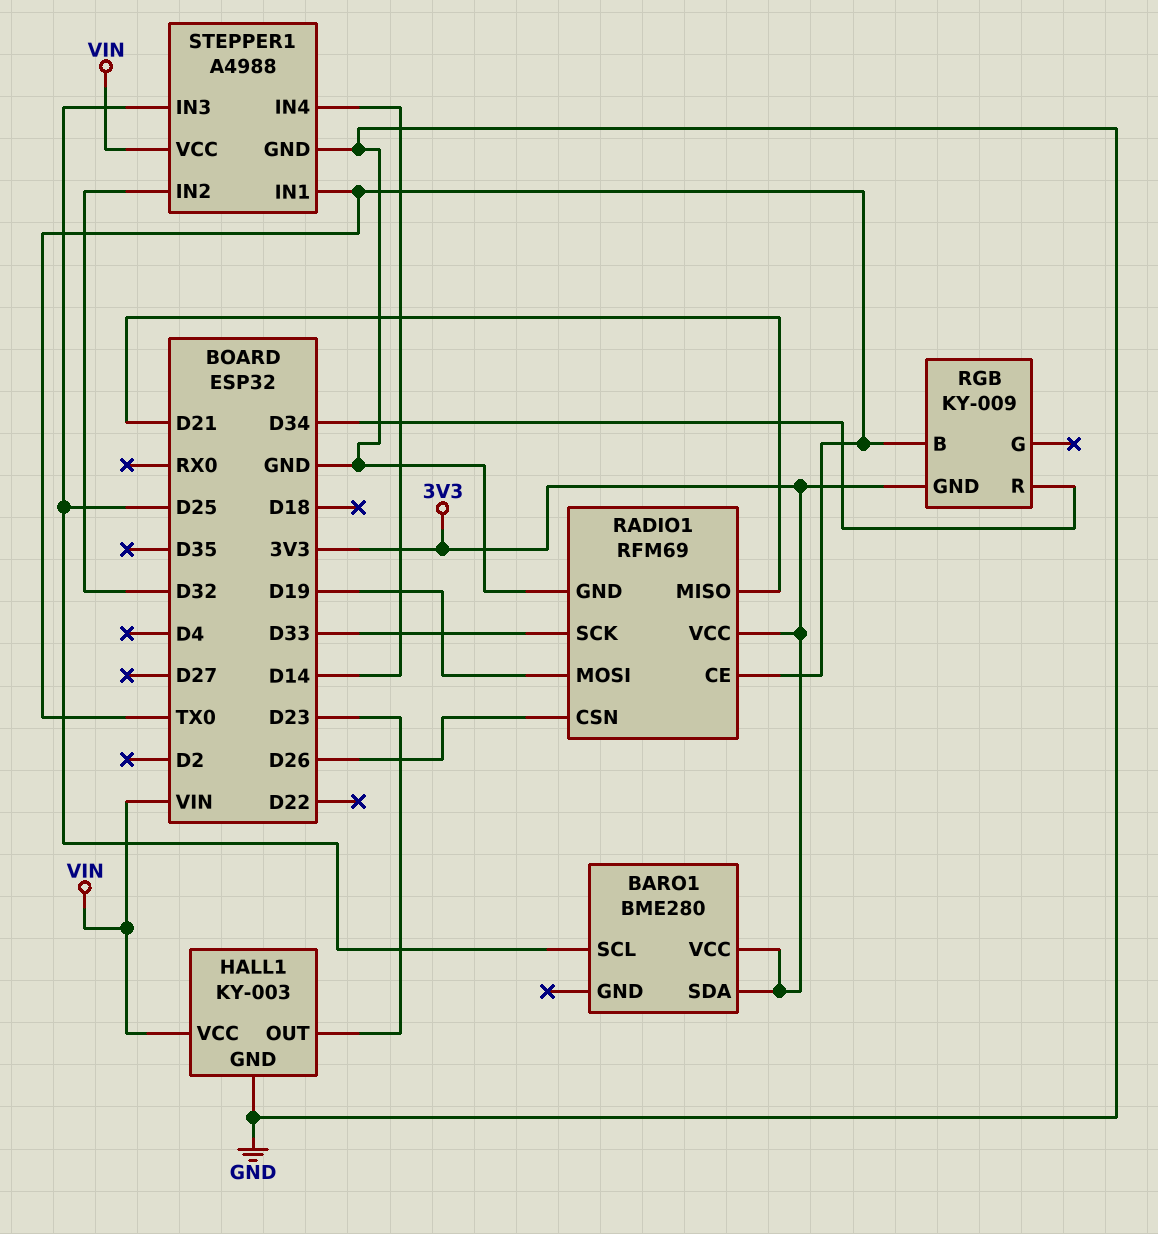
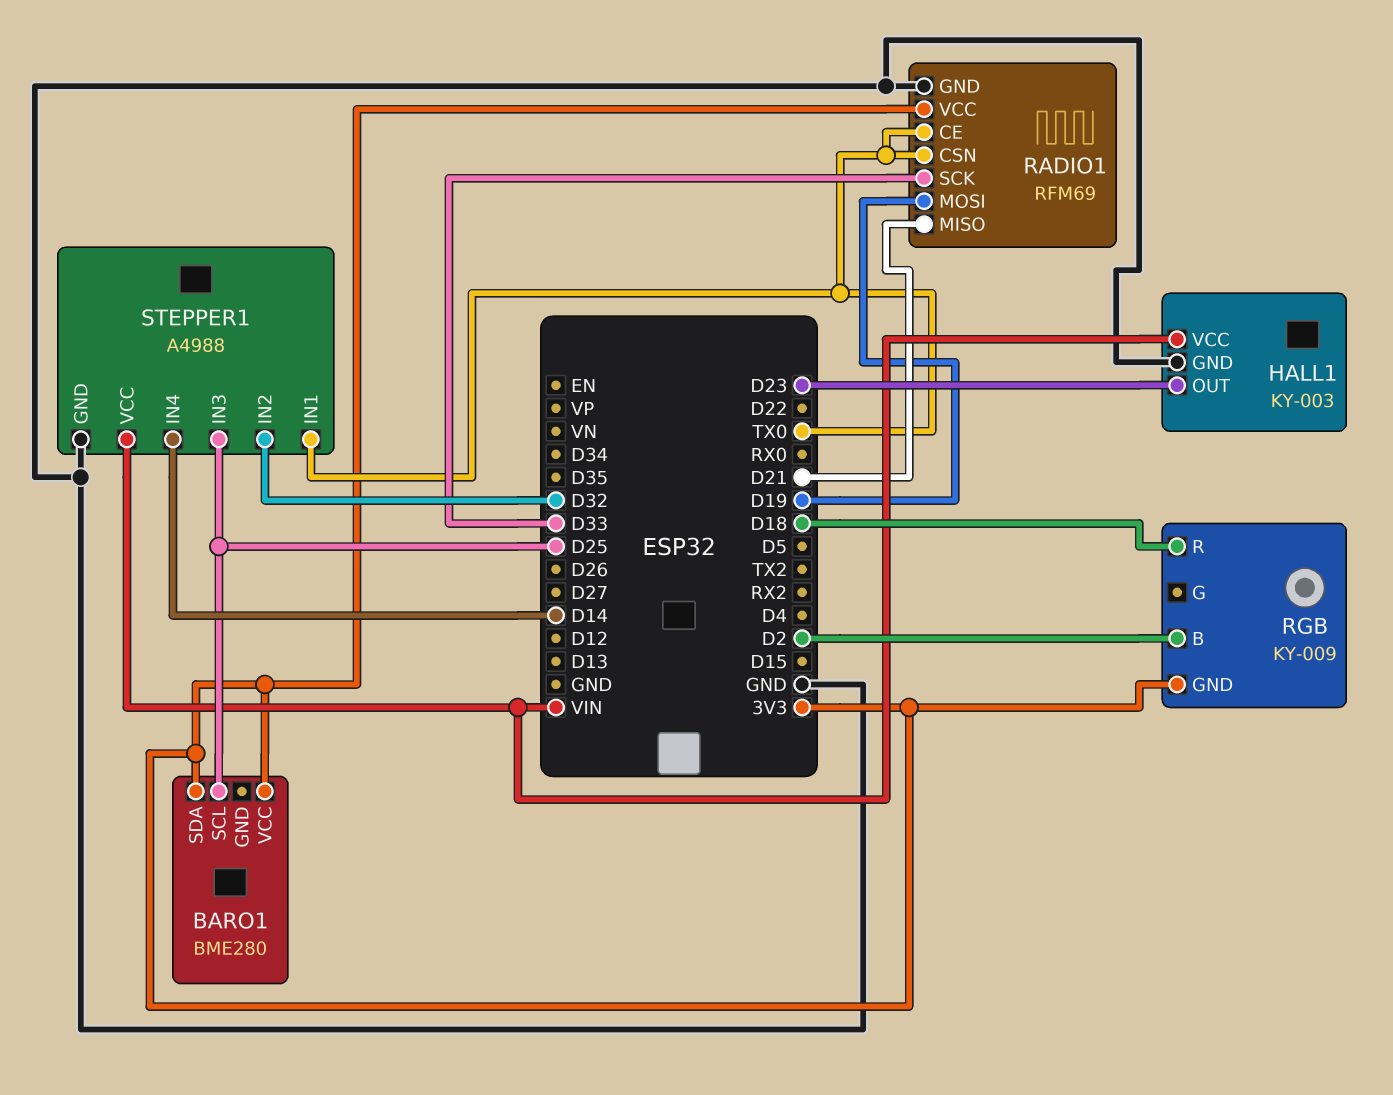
RADIO1 pin CSN: D26 -> TX0
RGB pin B: TX0 -> D2
RGB pin R: D34 -> D18

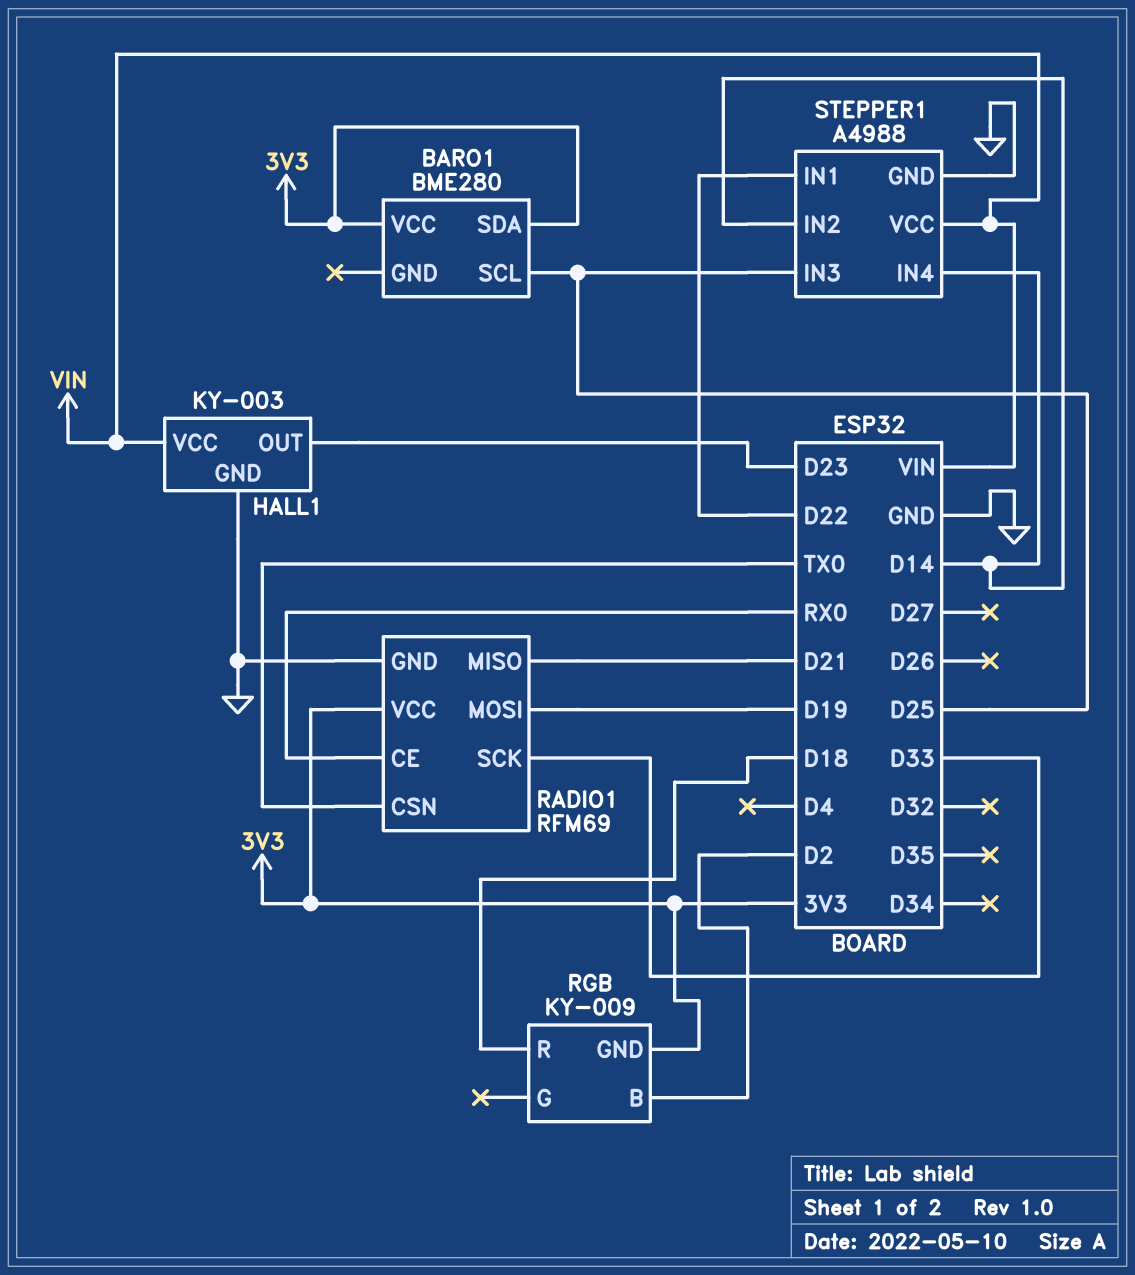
RADIO1 pin CE: TX0 -> RX0
STEPPER1 pin IN1: TX0 -> D22
STEPPER1 pin IN2: D32 -> D14

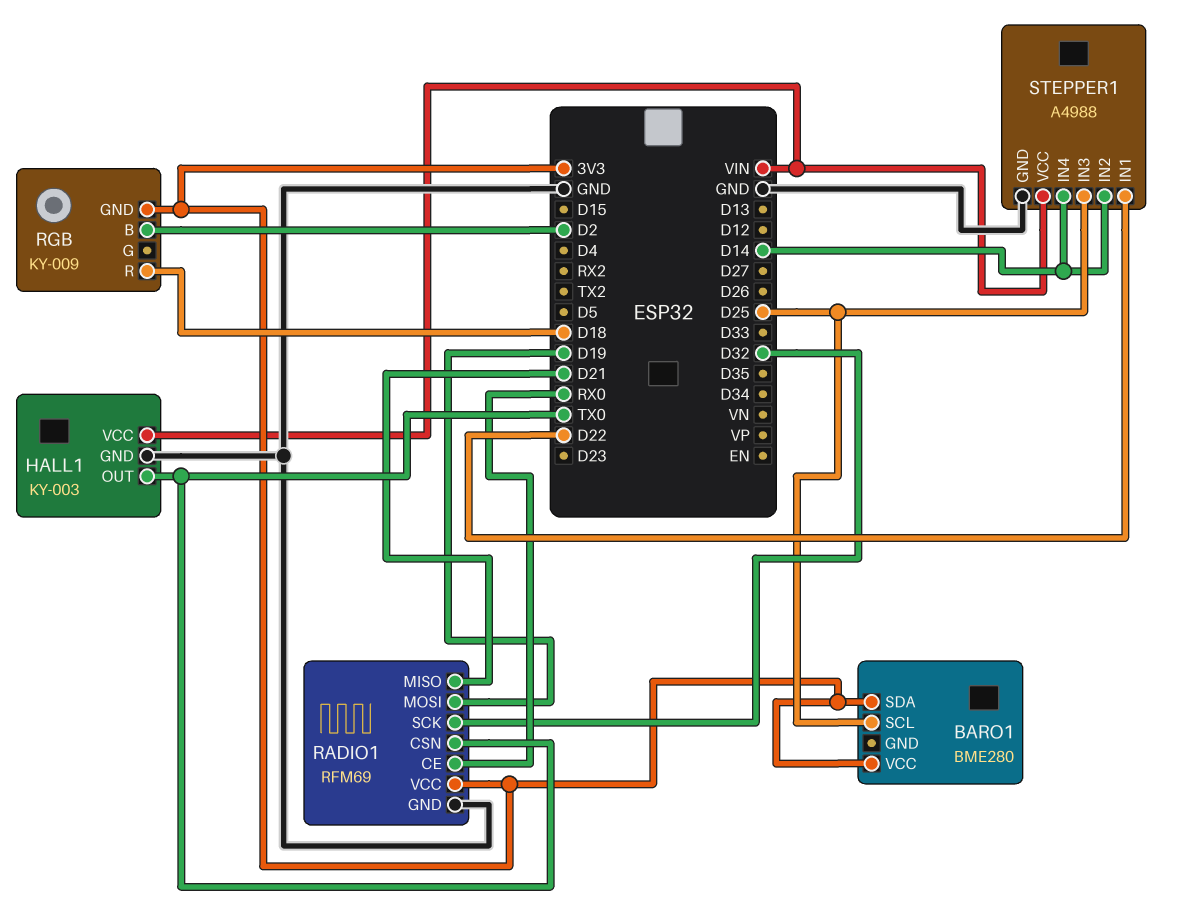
HALL1 pin OUT: D23 -> TX0
RADIO1 pin SCK: D33 -> D32

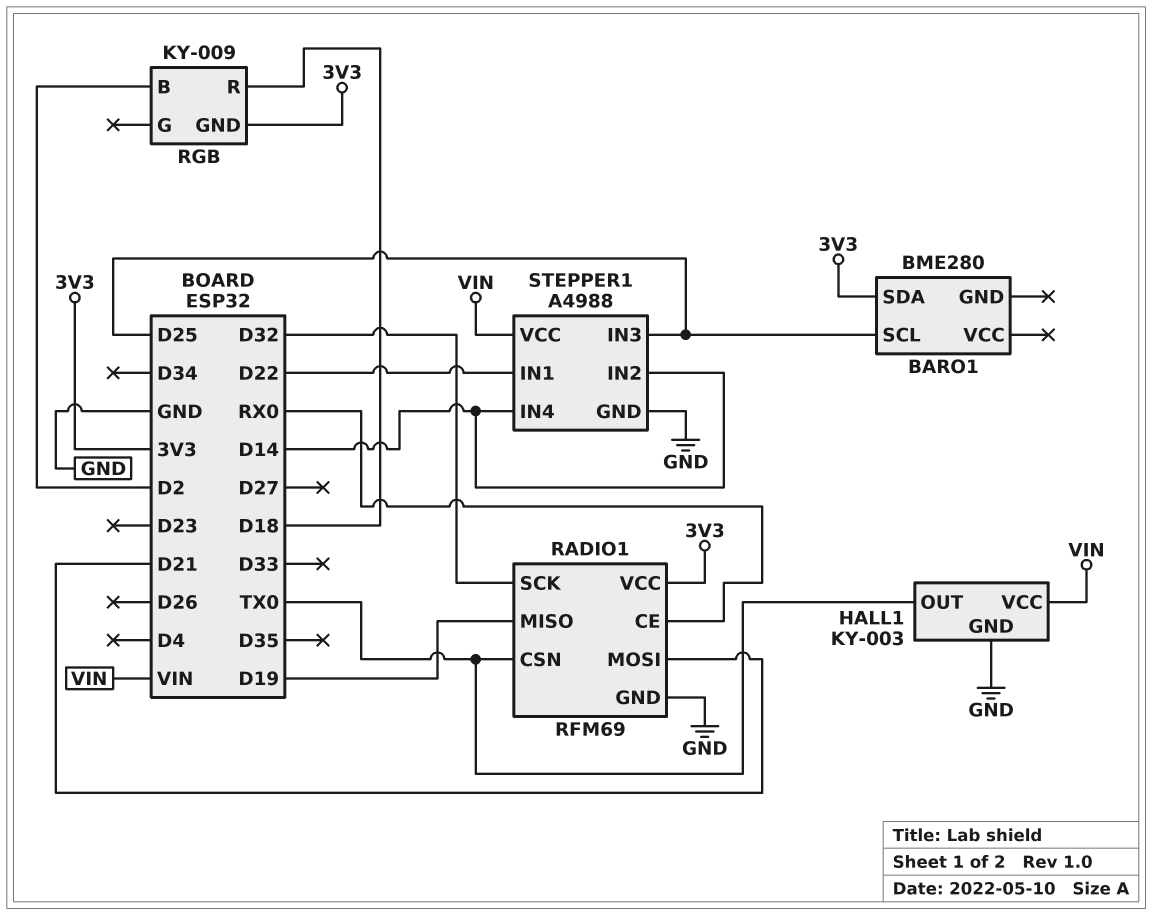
BARO1 pin VCC: 3V3 -> none
RADIO1 pin MISO: D21 -> D19
RADIO1 pin MOSI: D19 -> D21

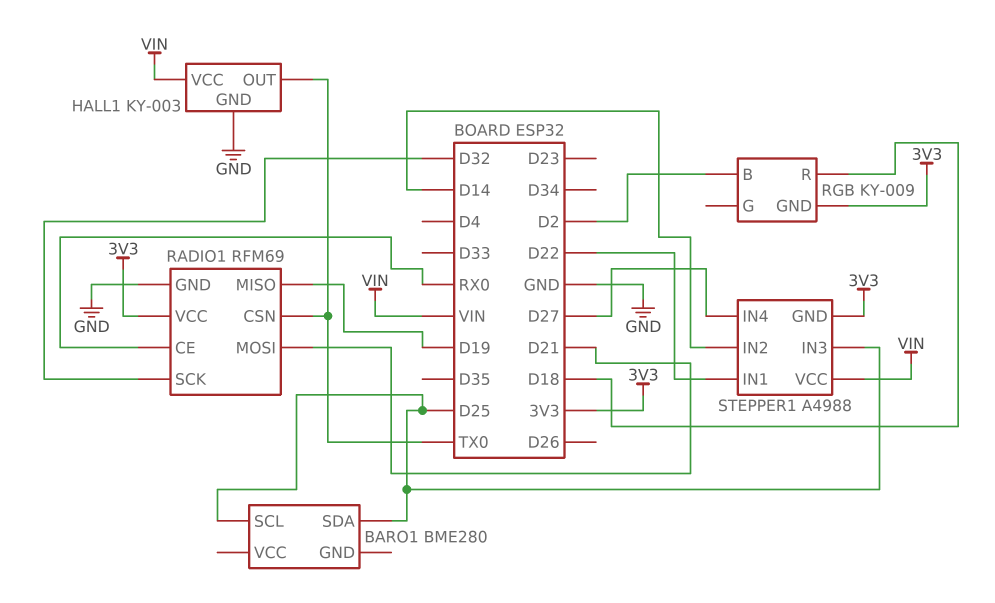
BARO1 pin SDA: 3V3 -> D25
STEPPER1 pin GND: GND -> 3V3
STEPPER1 pin IN4: D14 -> D27

